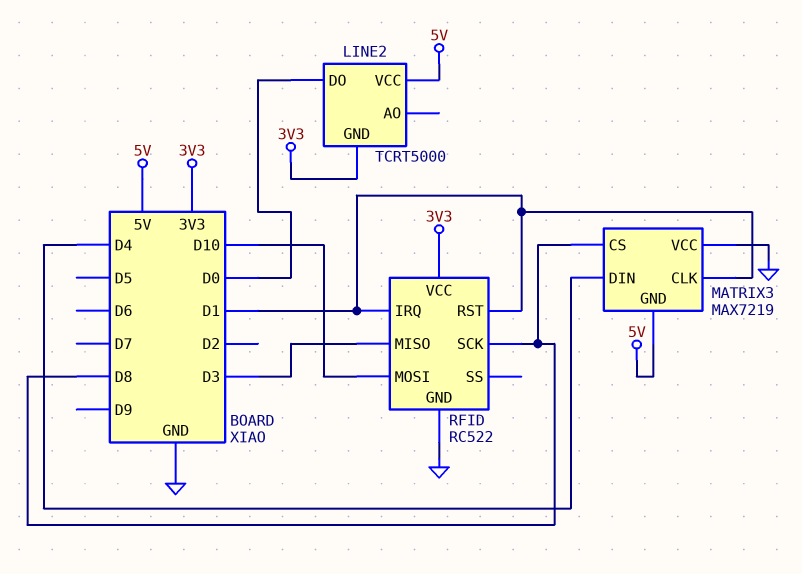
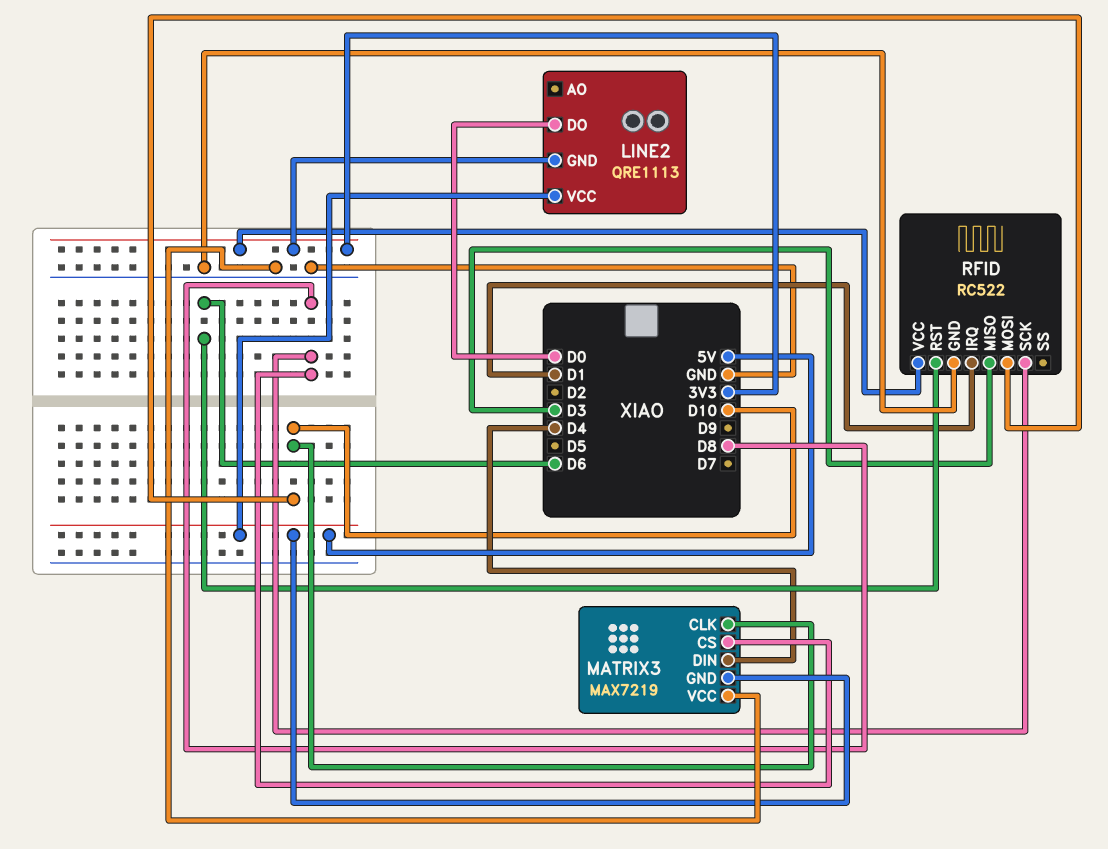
LINE2: TCRT5000 -> QRE1113
MATRIX3 pin CLK: D1 -> D10
RFID pin RST: D1 -> D6

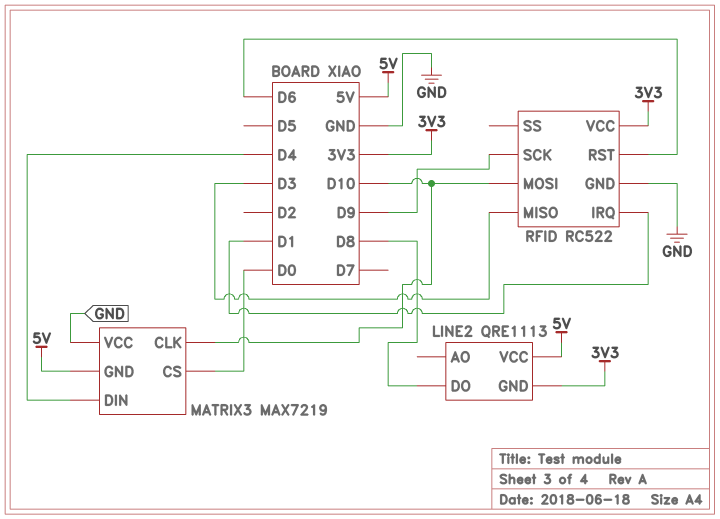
LINE2 pin DO: D0 -> D8
MATRIX3 pin CS: D8 -> D0
RFID pin SCK: D8 -> D9

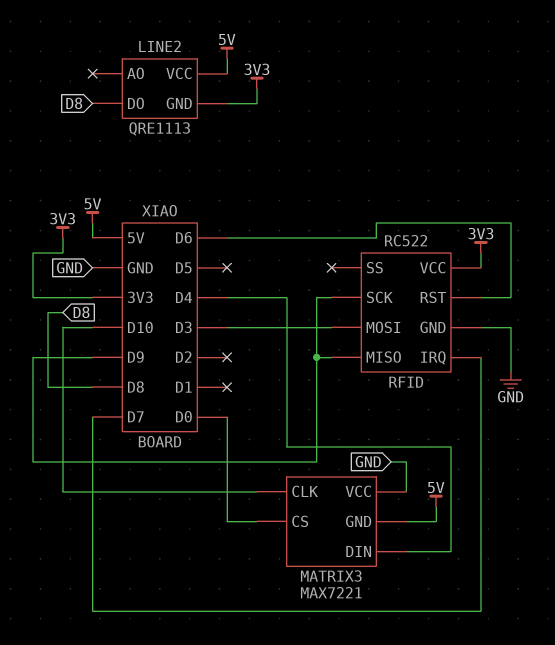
MATRIX3: MAX7219 -> MAX7221
RFID pin IRQ: D1 -> D7
RFID pin MISO: D3 -> D9
RFID pin MOSI: D10 -> D3

